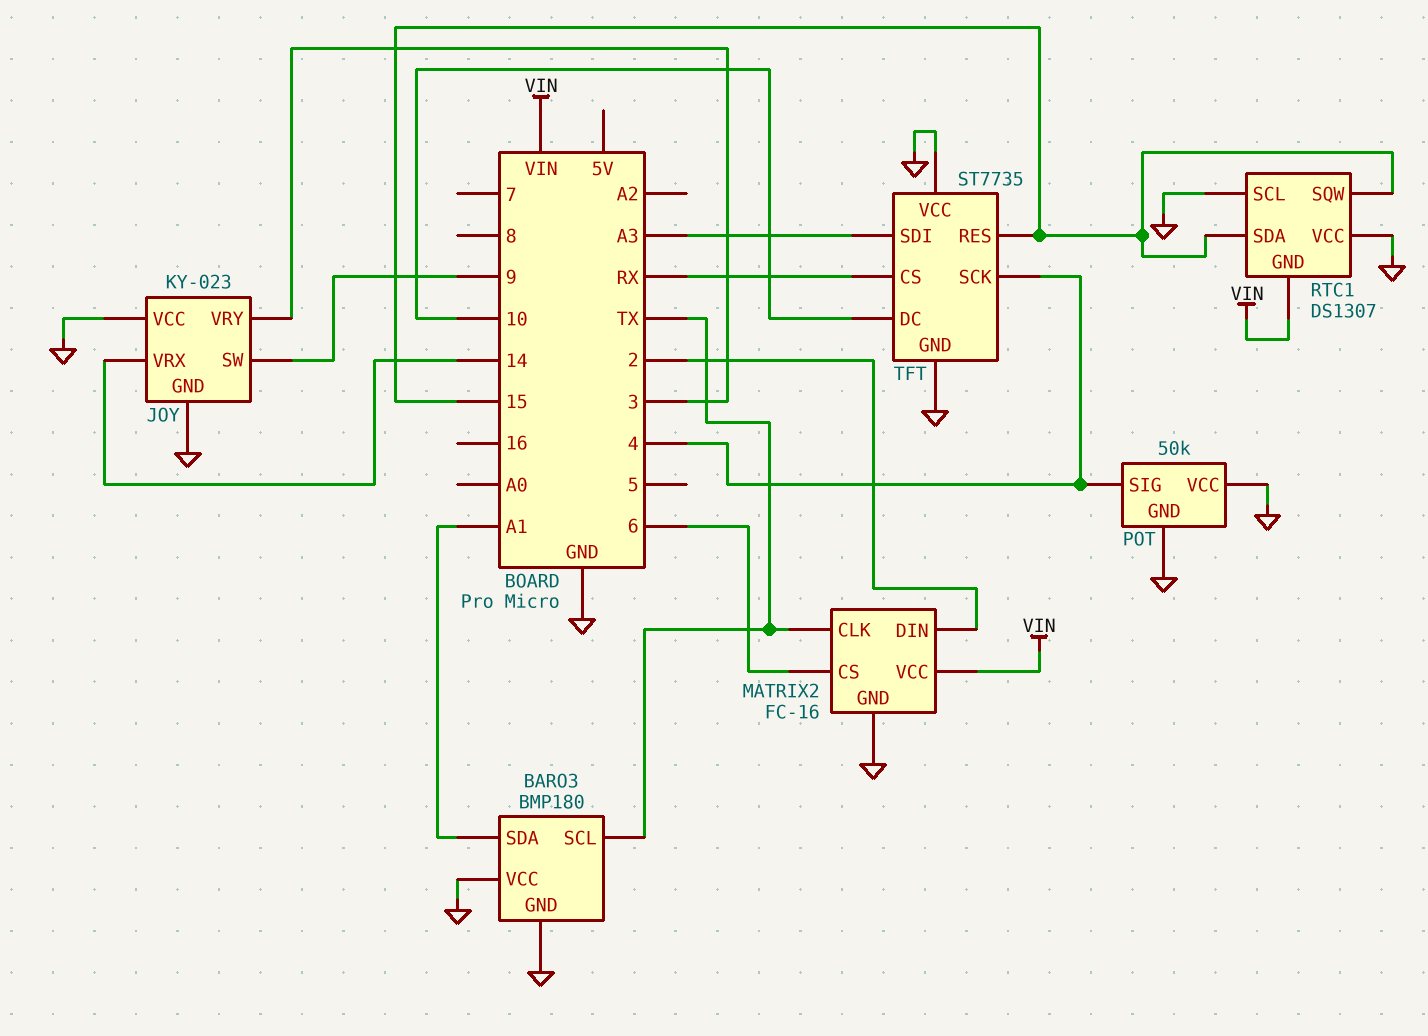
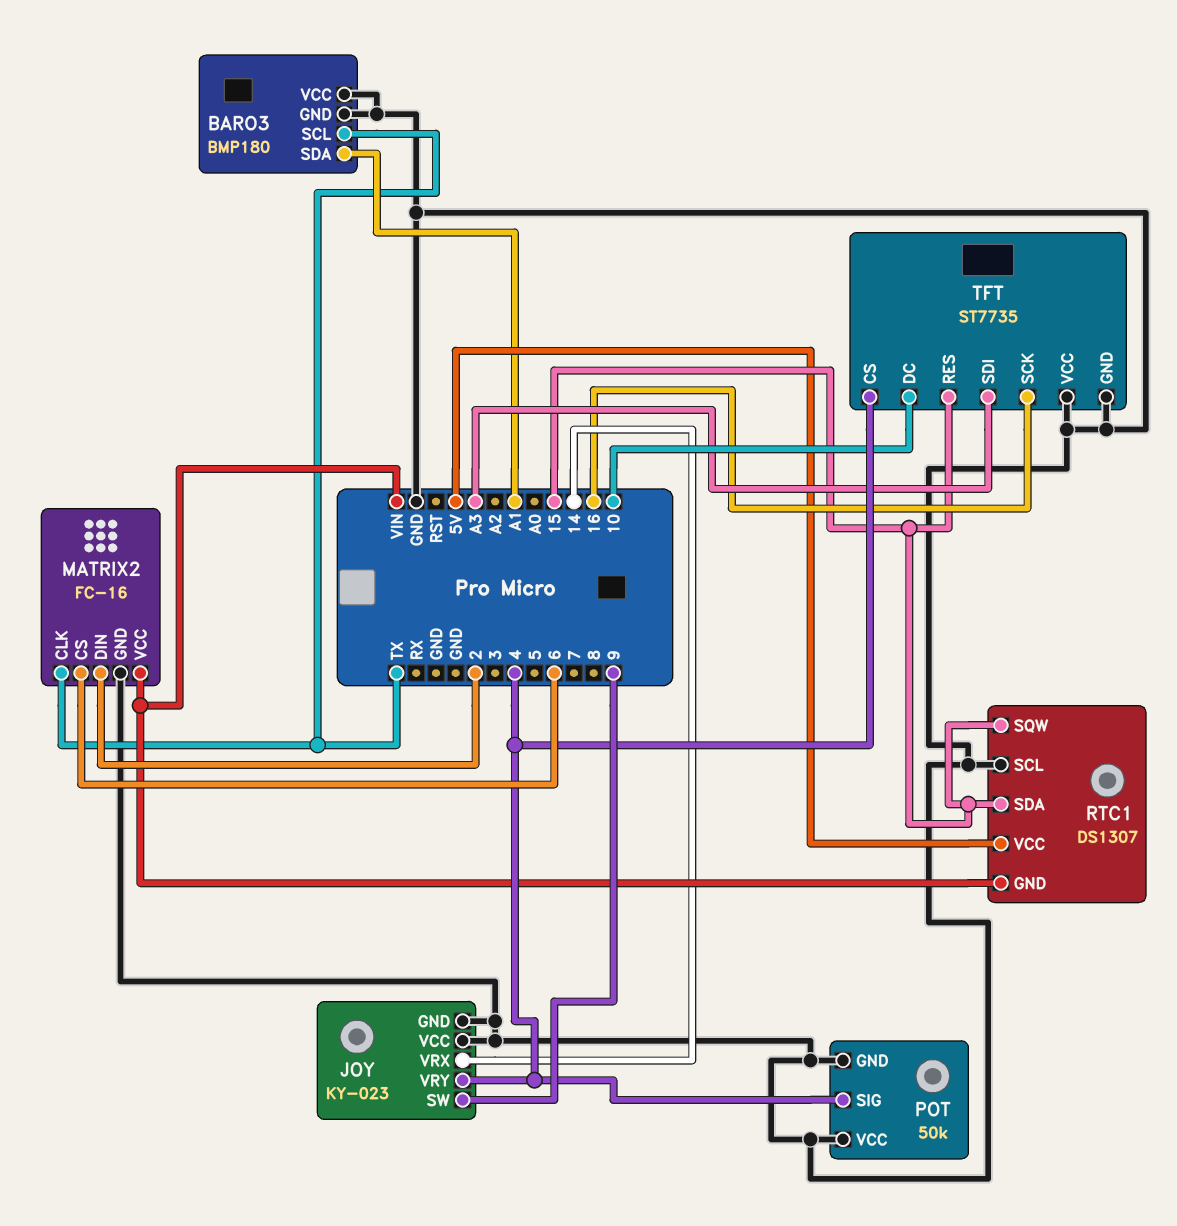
JOY pin VRY: 3 -> 4
RTC1 pin VCC: GND -> 5V
TFT pin CS: RX -> 4
TFT pin SCK: 4 -> 16

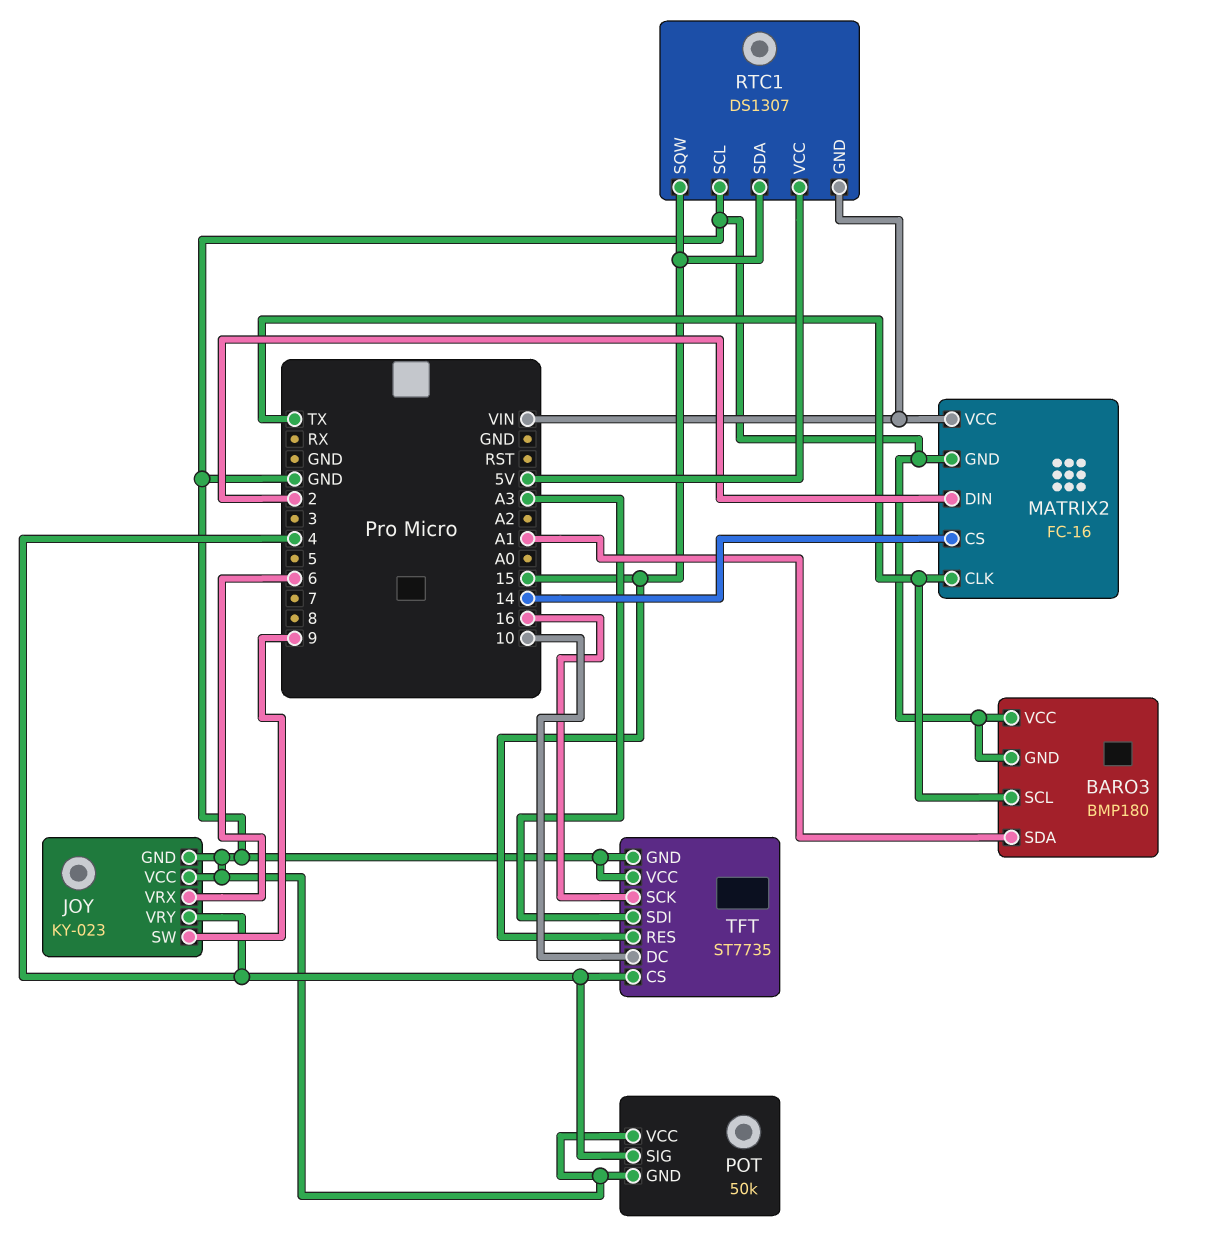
JOY pin VRX: 14 -> 6
MATRIX2 pin CS: 6 -> 14

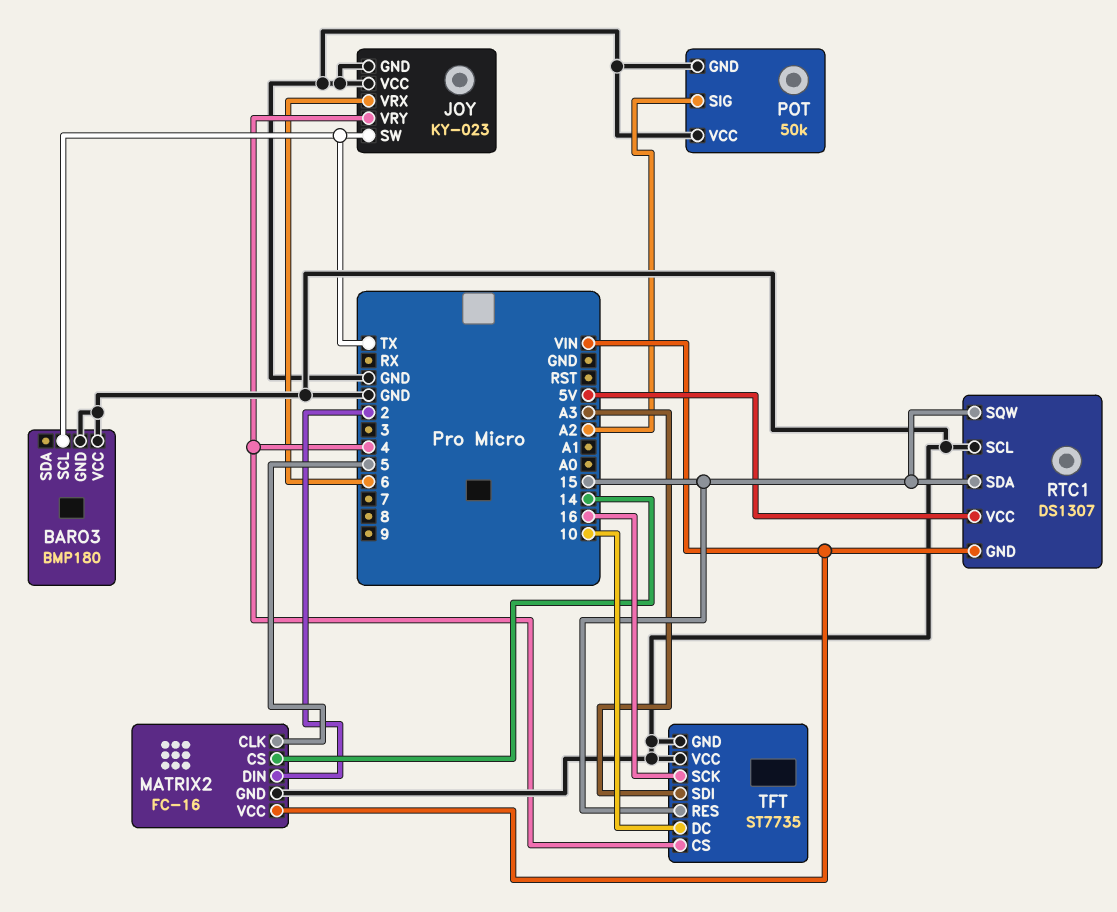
BARO3 pin SDA: A1 -> none
JOY pin SW: 9 -> TX
MATRIX2 pin CLK: TX -> 5
POT pin SIG: 4 -> A2

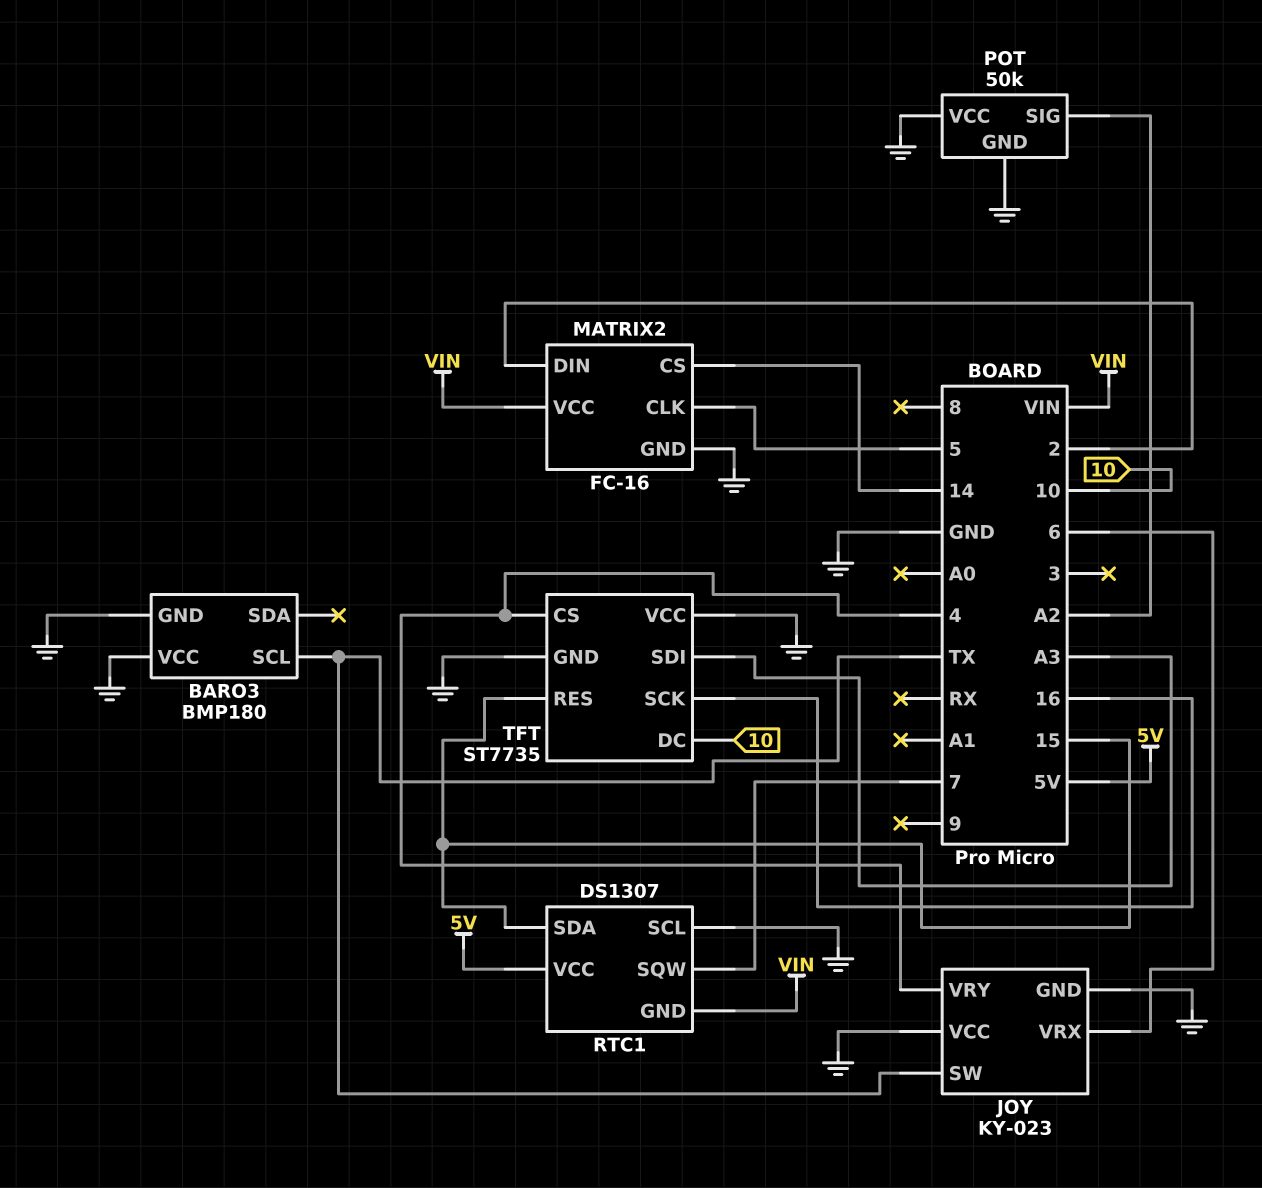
RTC1 pin SQW: 15 -> 7

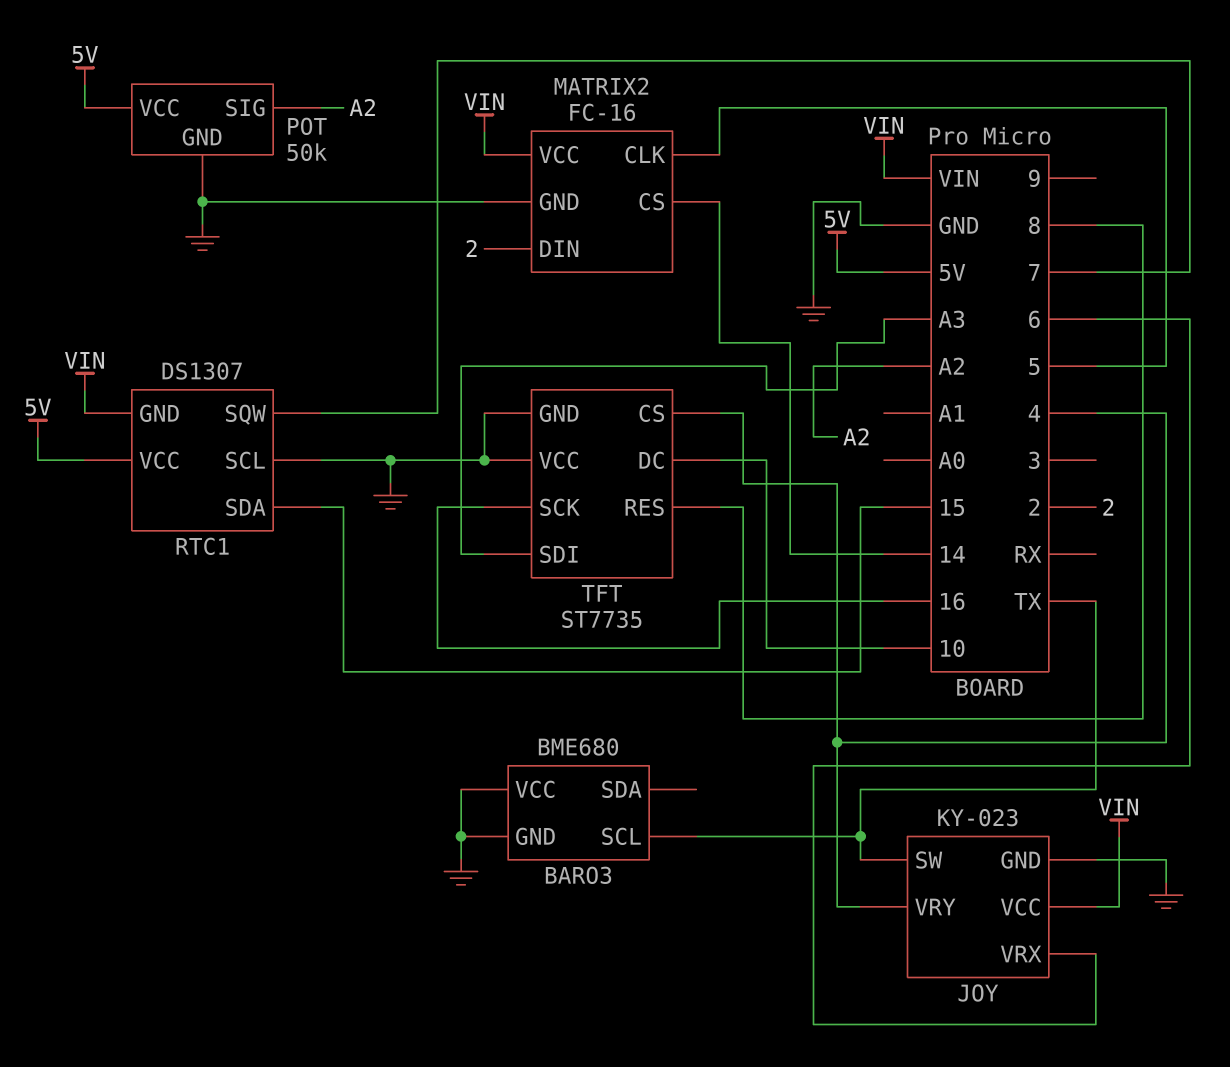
BARO3: BMP180 -> BME680
JOY pin VCC: GND -> VIN
POT pin VCC: GND -> 5V
TFT pin RES: 15 -> 8

